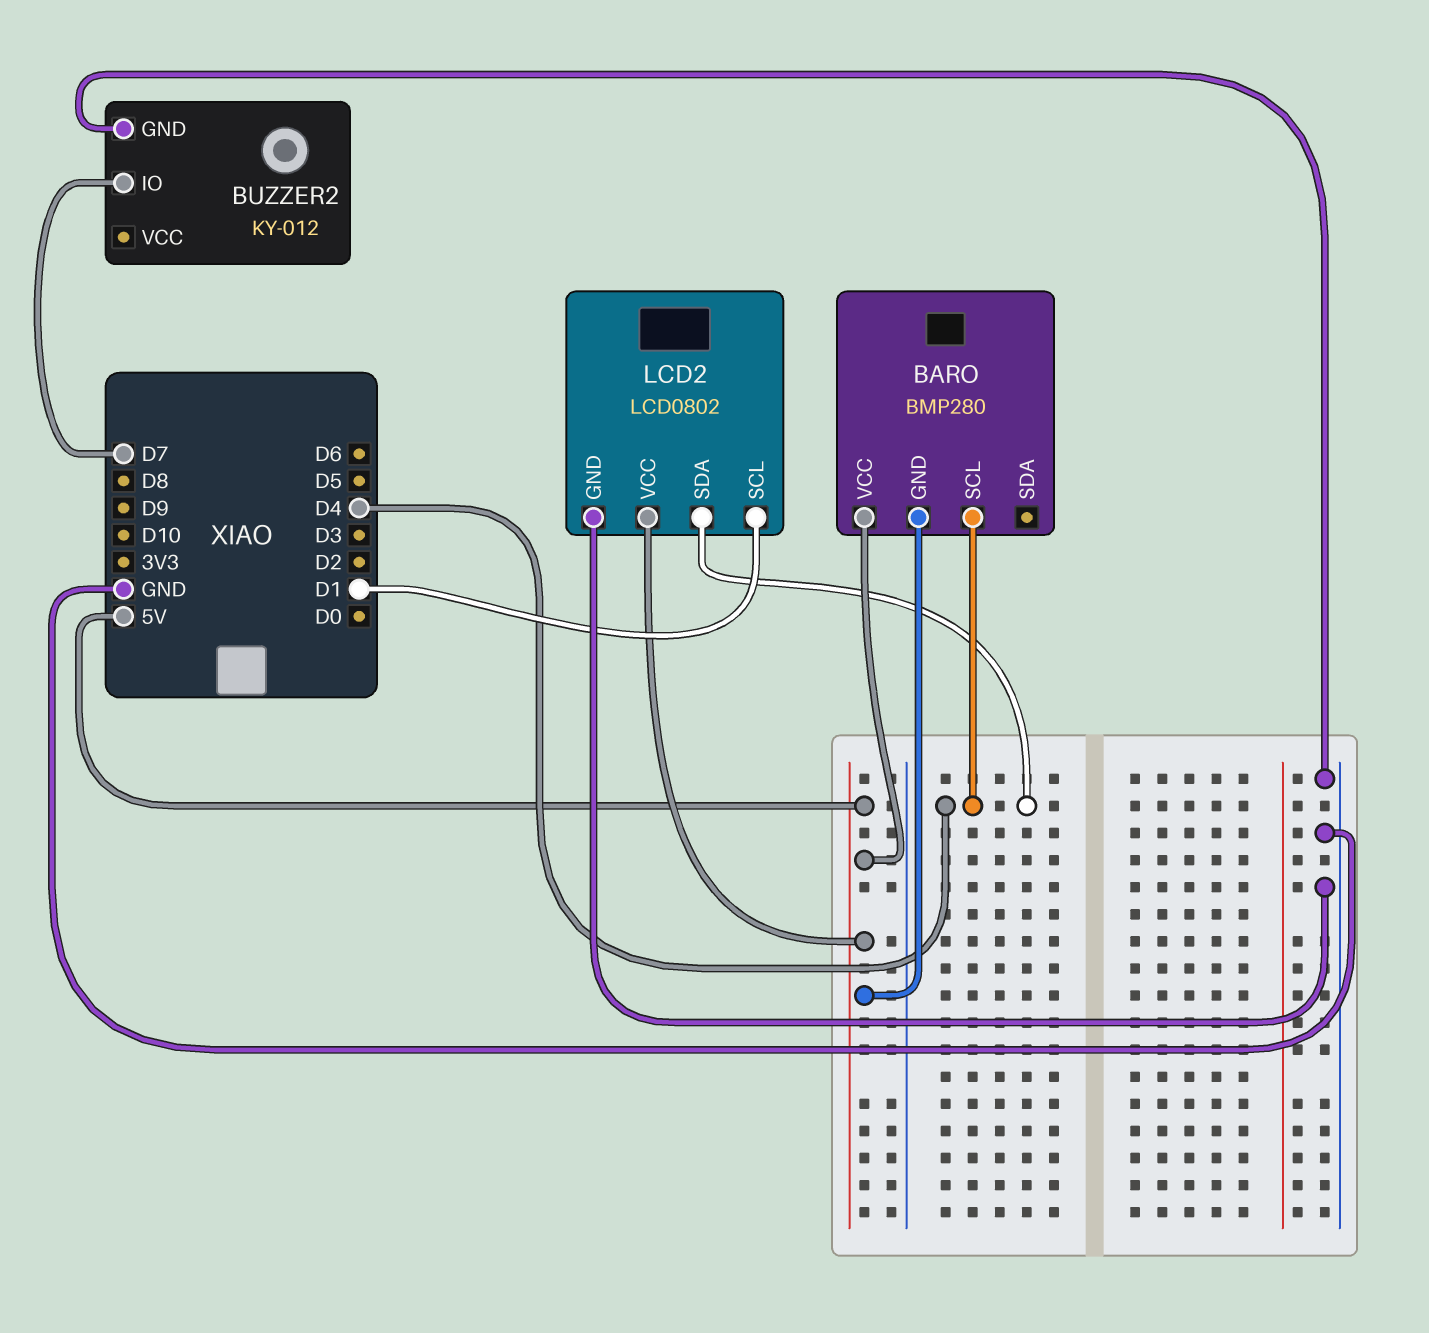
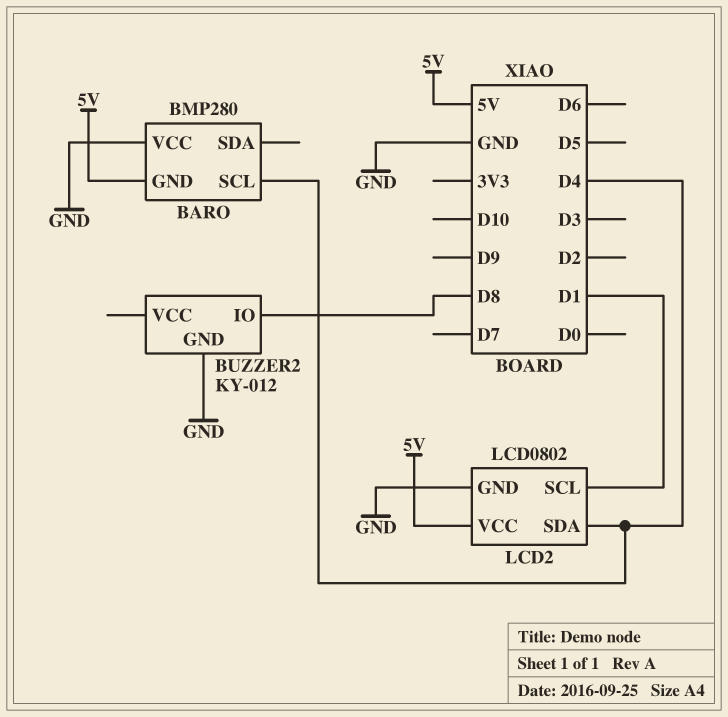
BARO pin VCC: 5V -> GND
BUZZER2 pin IO: D7 -> D8

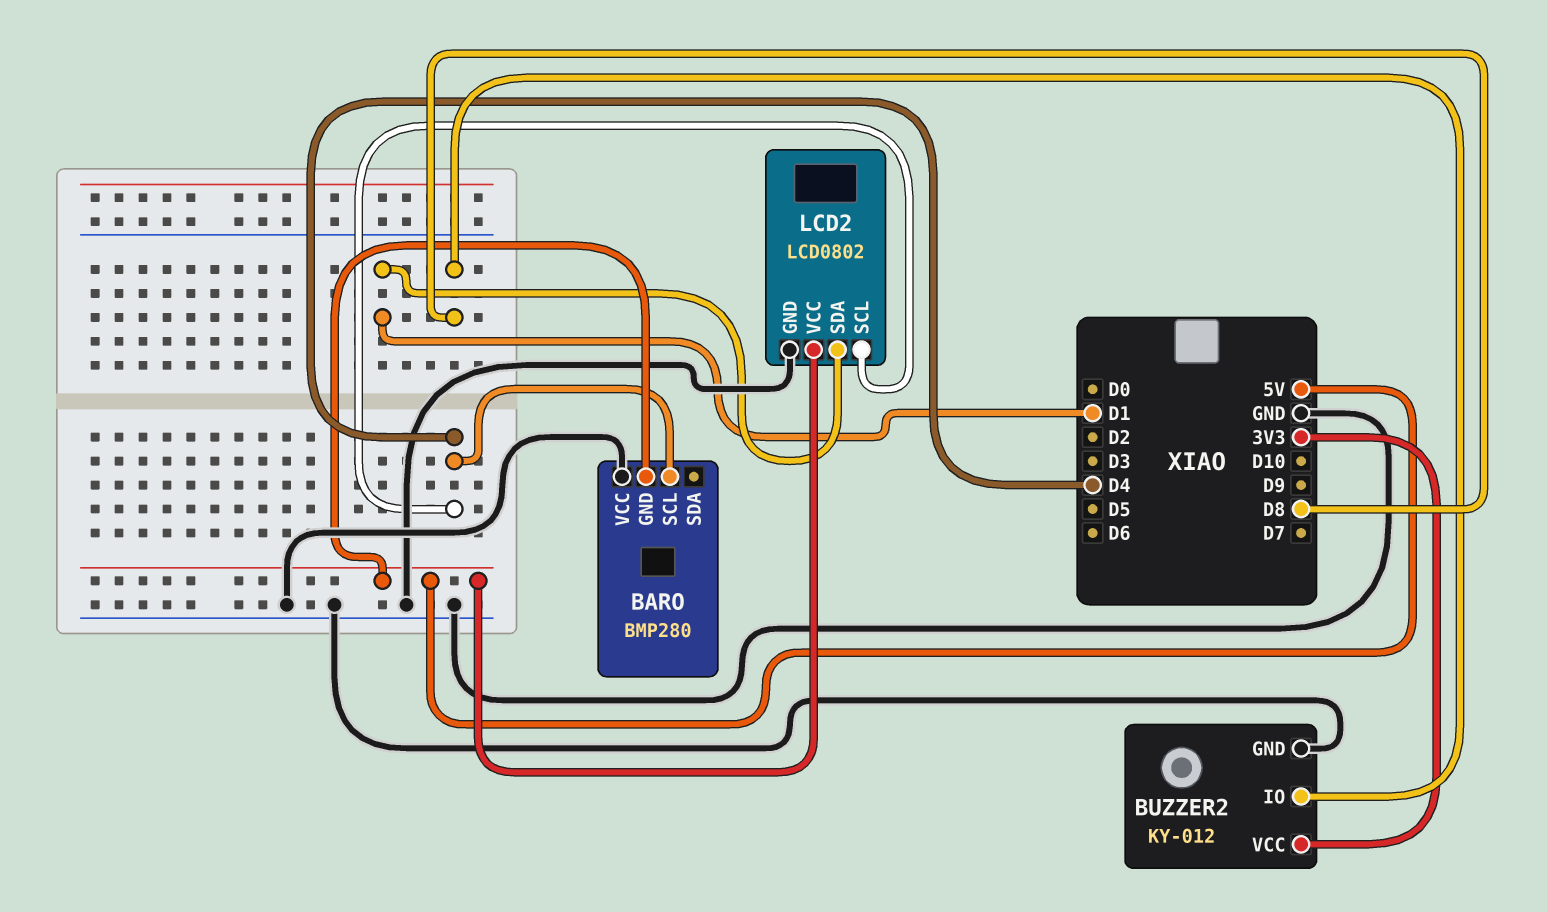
BUZZER2 pin VCC: none -> 3V3
LCD2 pin SCL: D1 -> D4
LCD2 pin SDA: D4 -> D1

